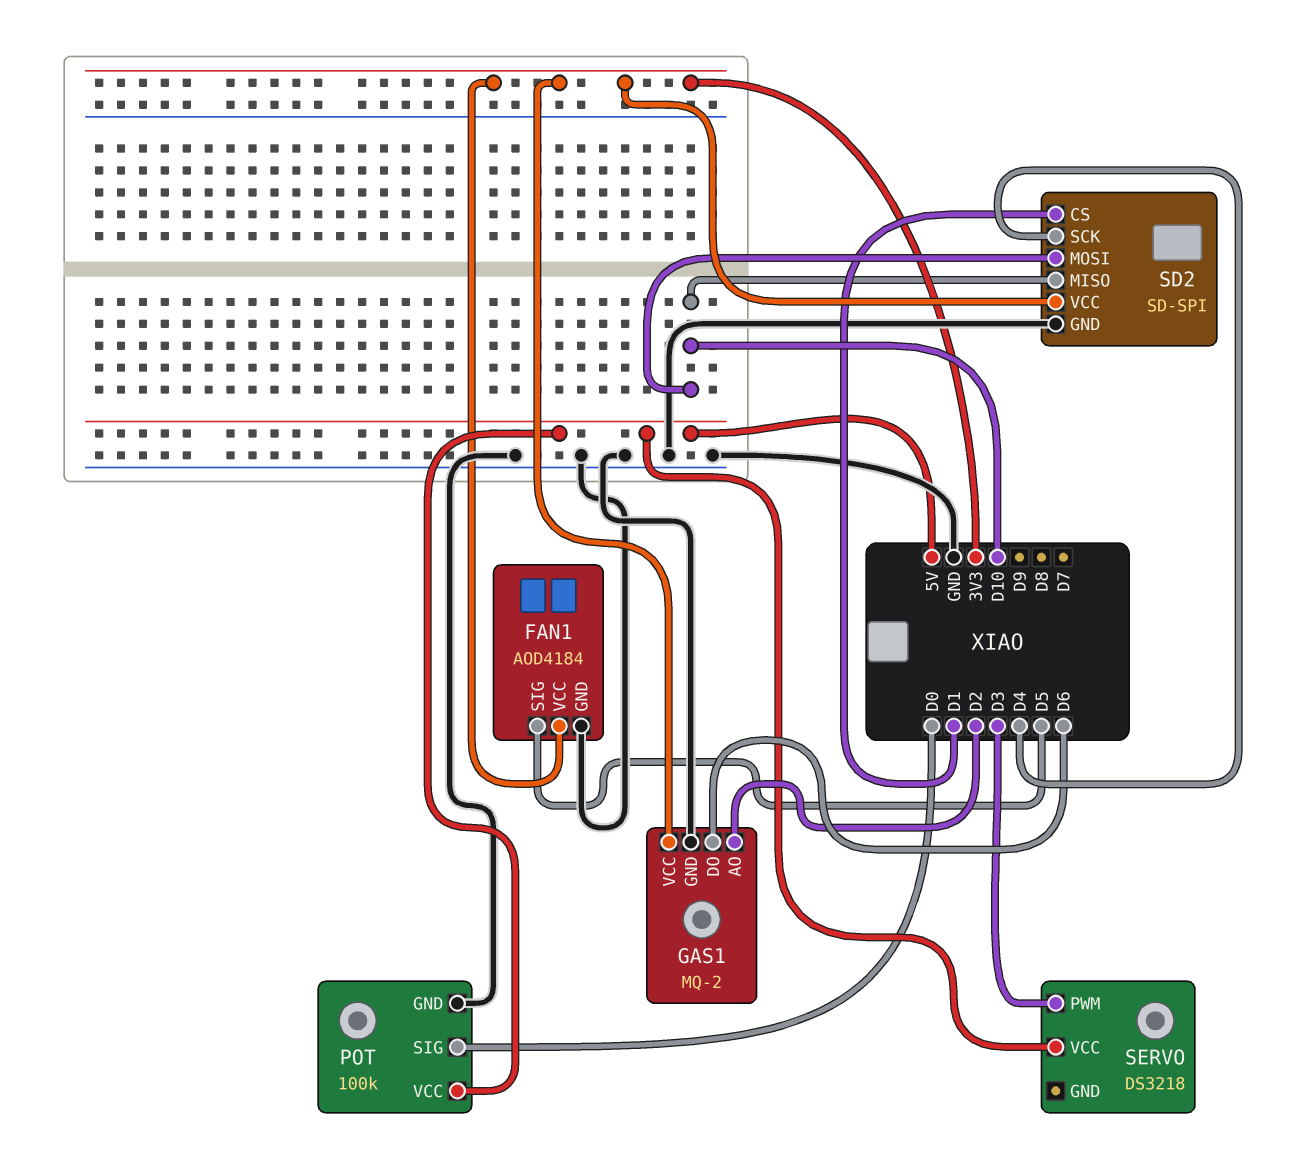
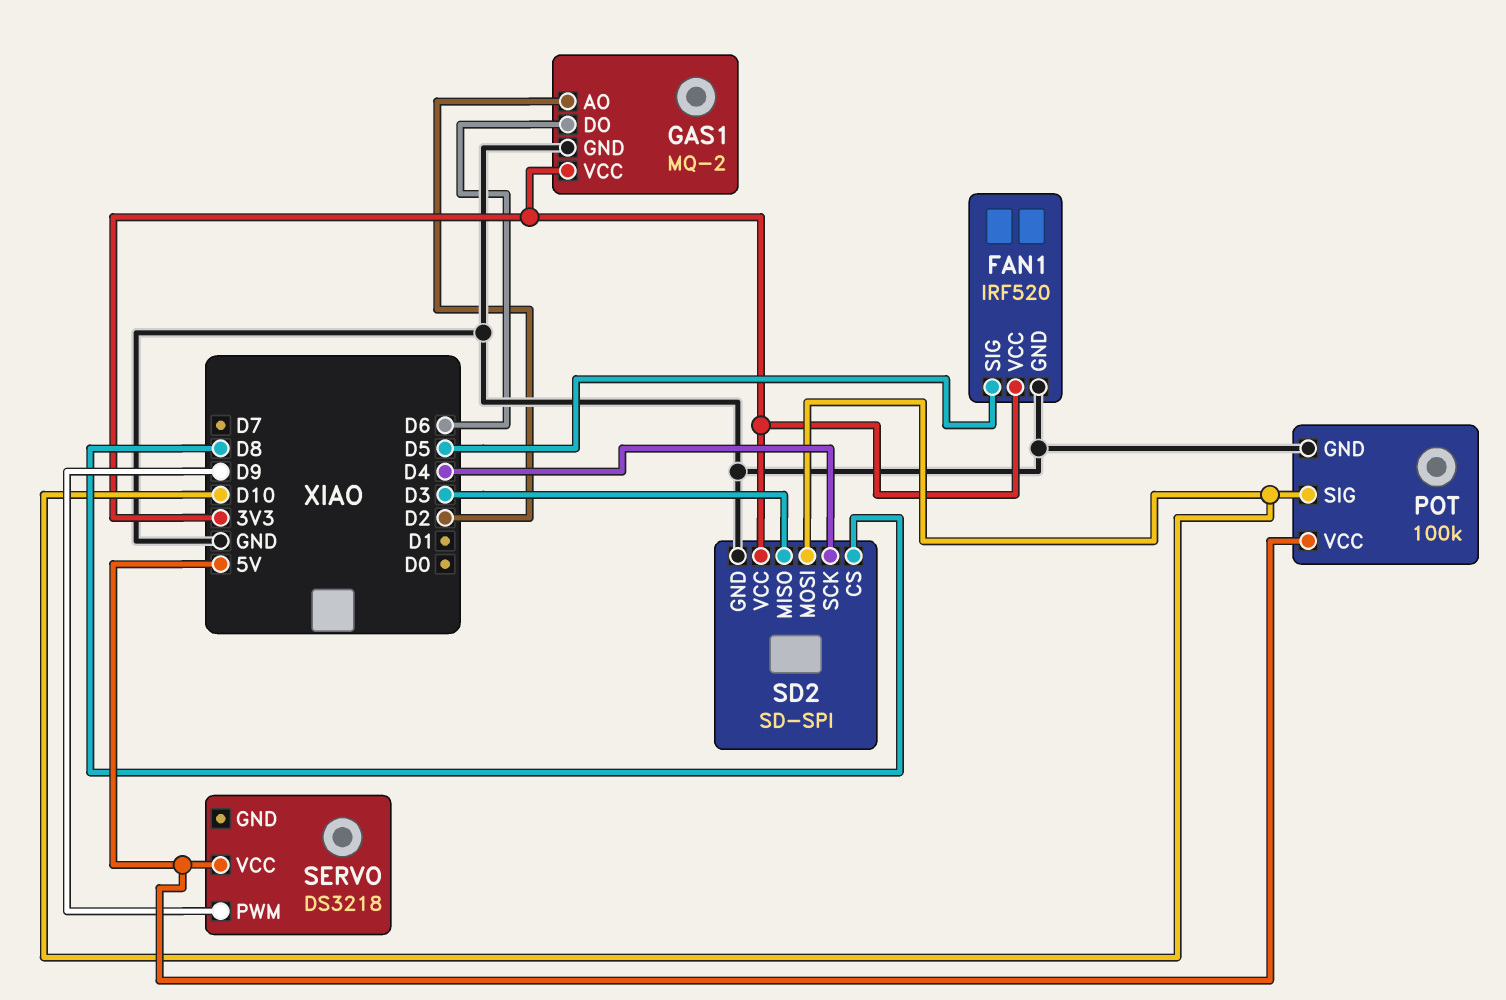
FAN1: AOD4184 -> IRF520
POT pin SIG: D0 -> D10
SD2 pin CS: D1 -> D8
SD2 pin MISO: D10 -> D3
SERVO pin PWM: D3 -> D9

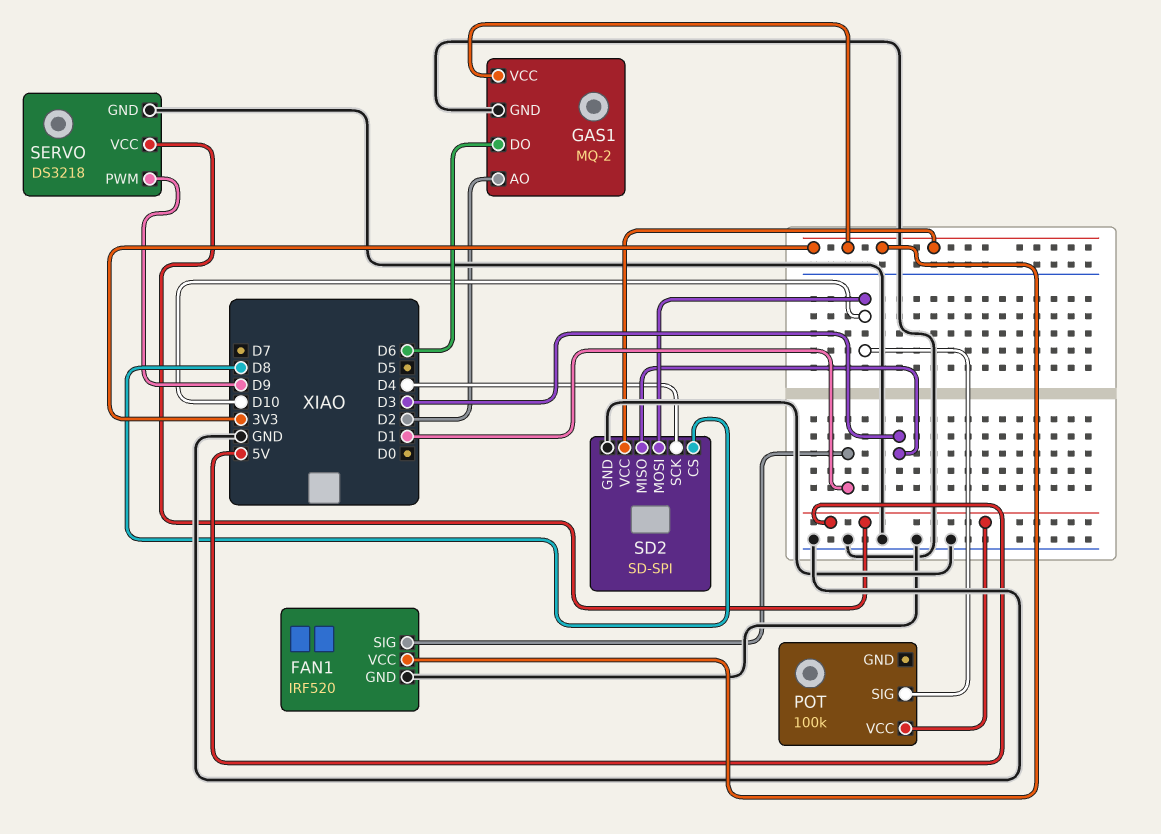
FAN1 pin SIG: D5 -> D1
POT pin GND: GND -> none
SERVO pin GND: none -> GND

